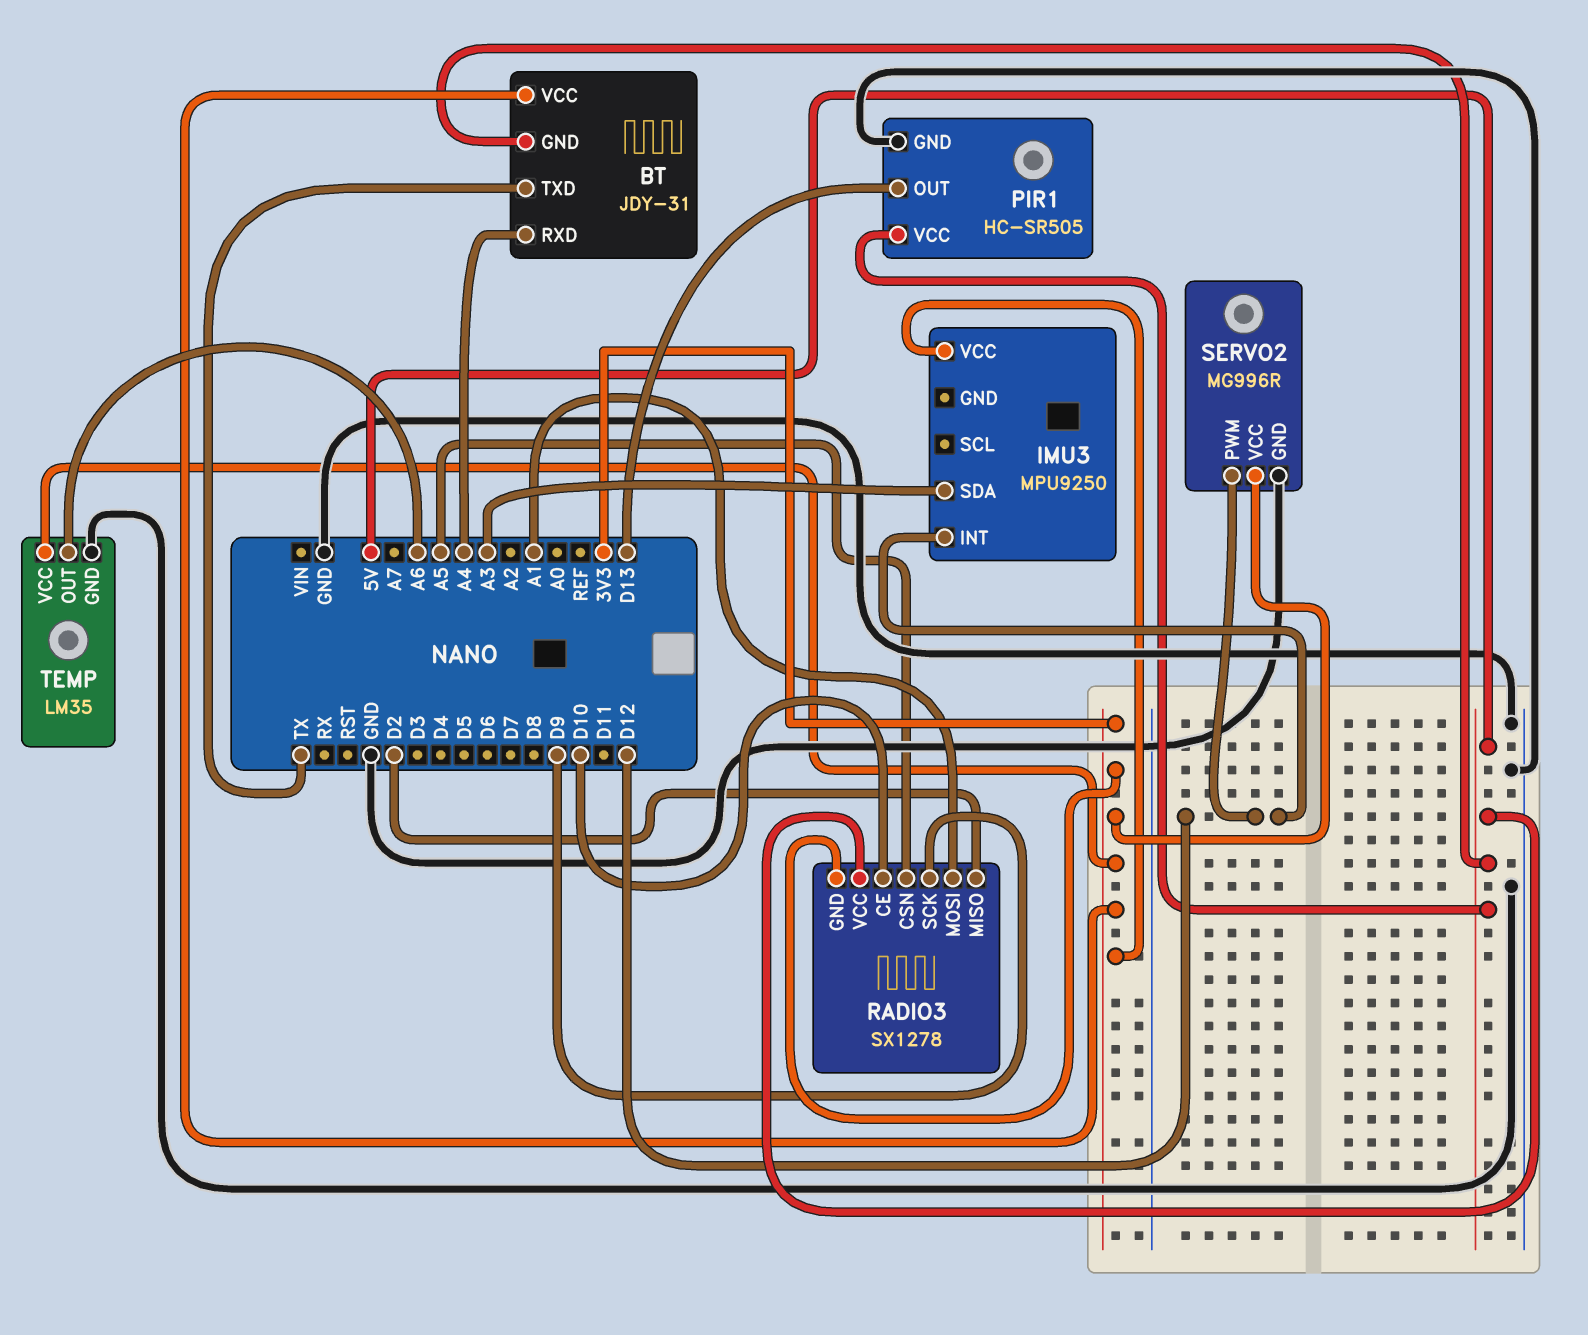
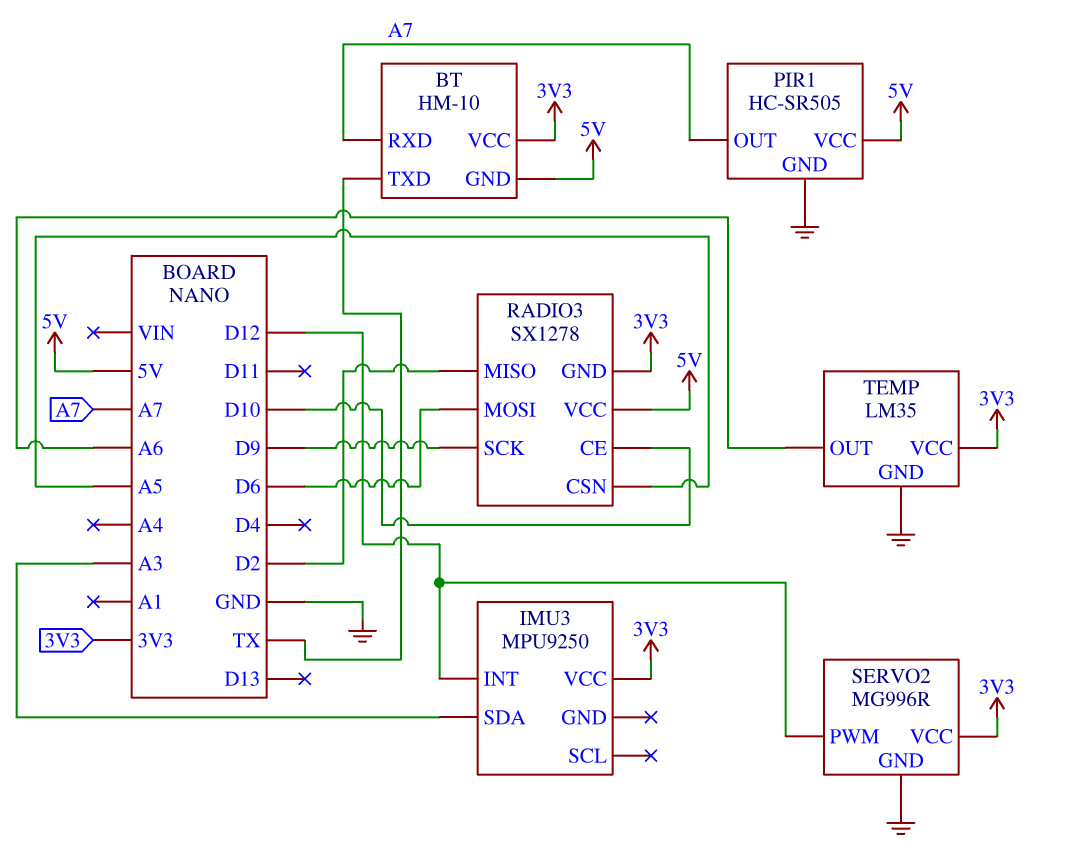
BT: JDY-31 -> HM-10
BT pin RXD: A4 -> A7
PIR1 pin OUT: D13 -> A7
RADIO3 pin MOSI: A1 -> D6

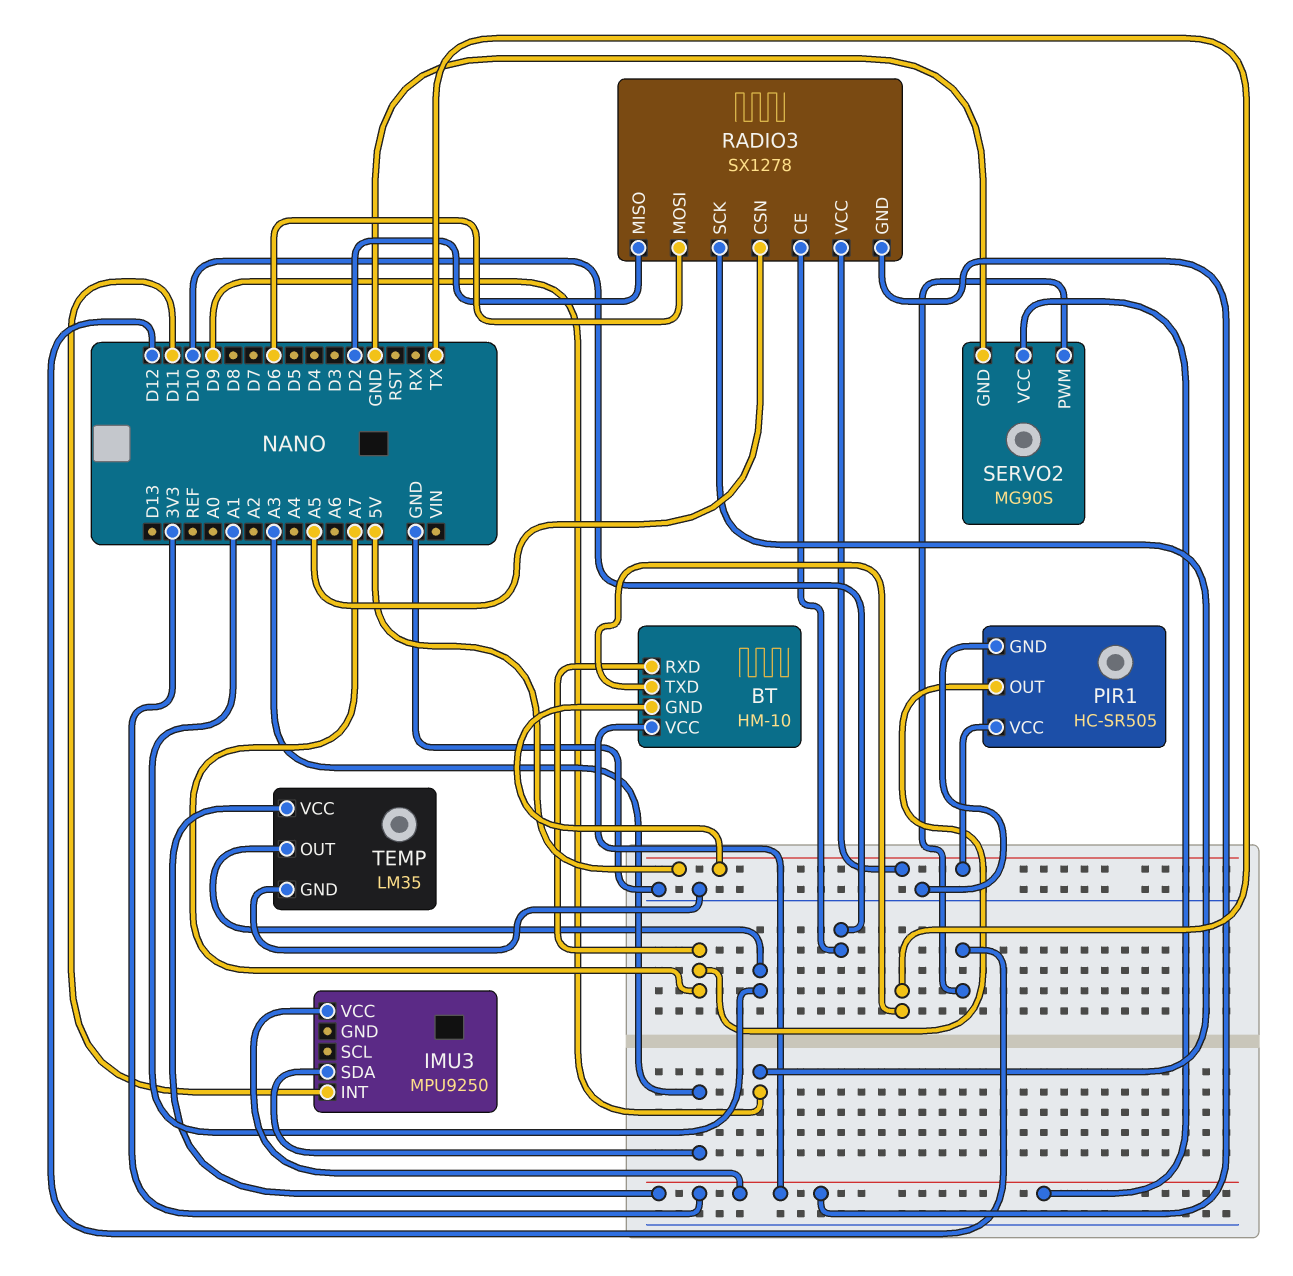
IMU3 pin INT: D12 -> D11
SERVO2: MG996R -> MG90S
TEMP pin OUT: A6 -> A1

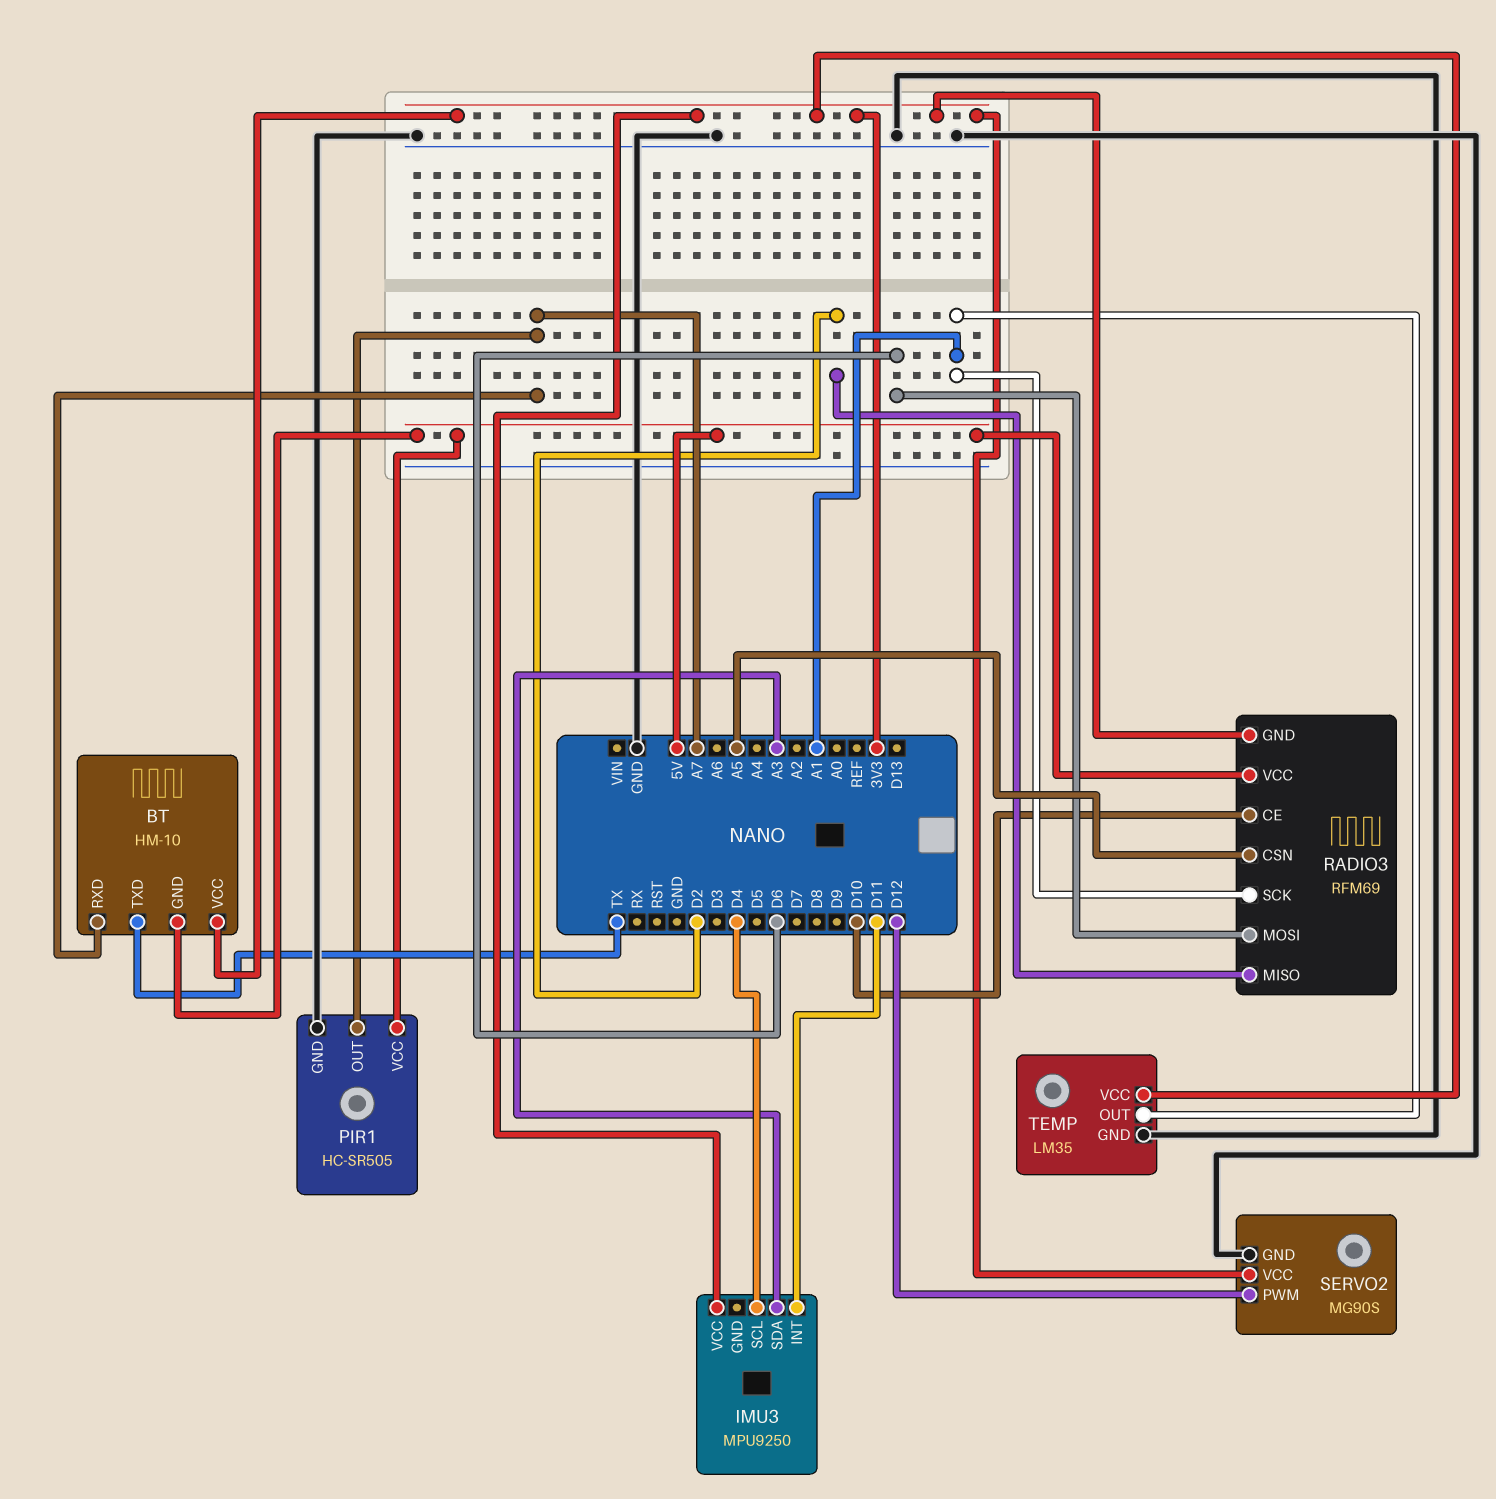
IMU3 pin SCL: none -> D4
RADIO3: SX1278 -> RFM69
RADIO3 pin SCK: D9 -> A1

